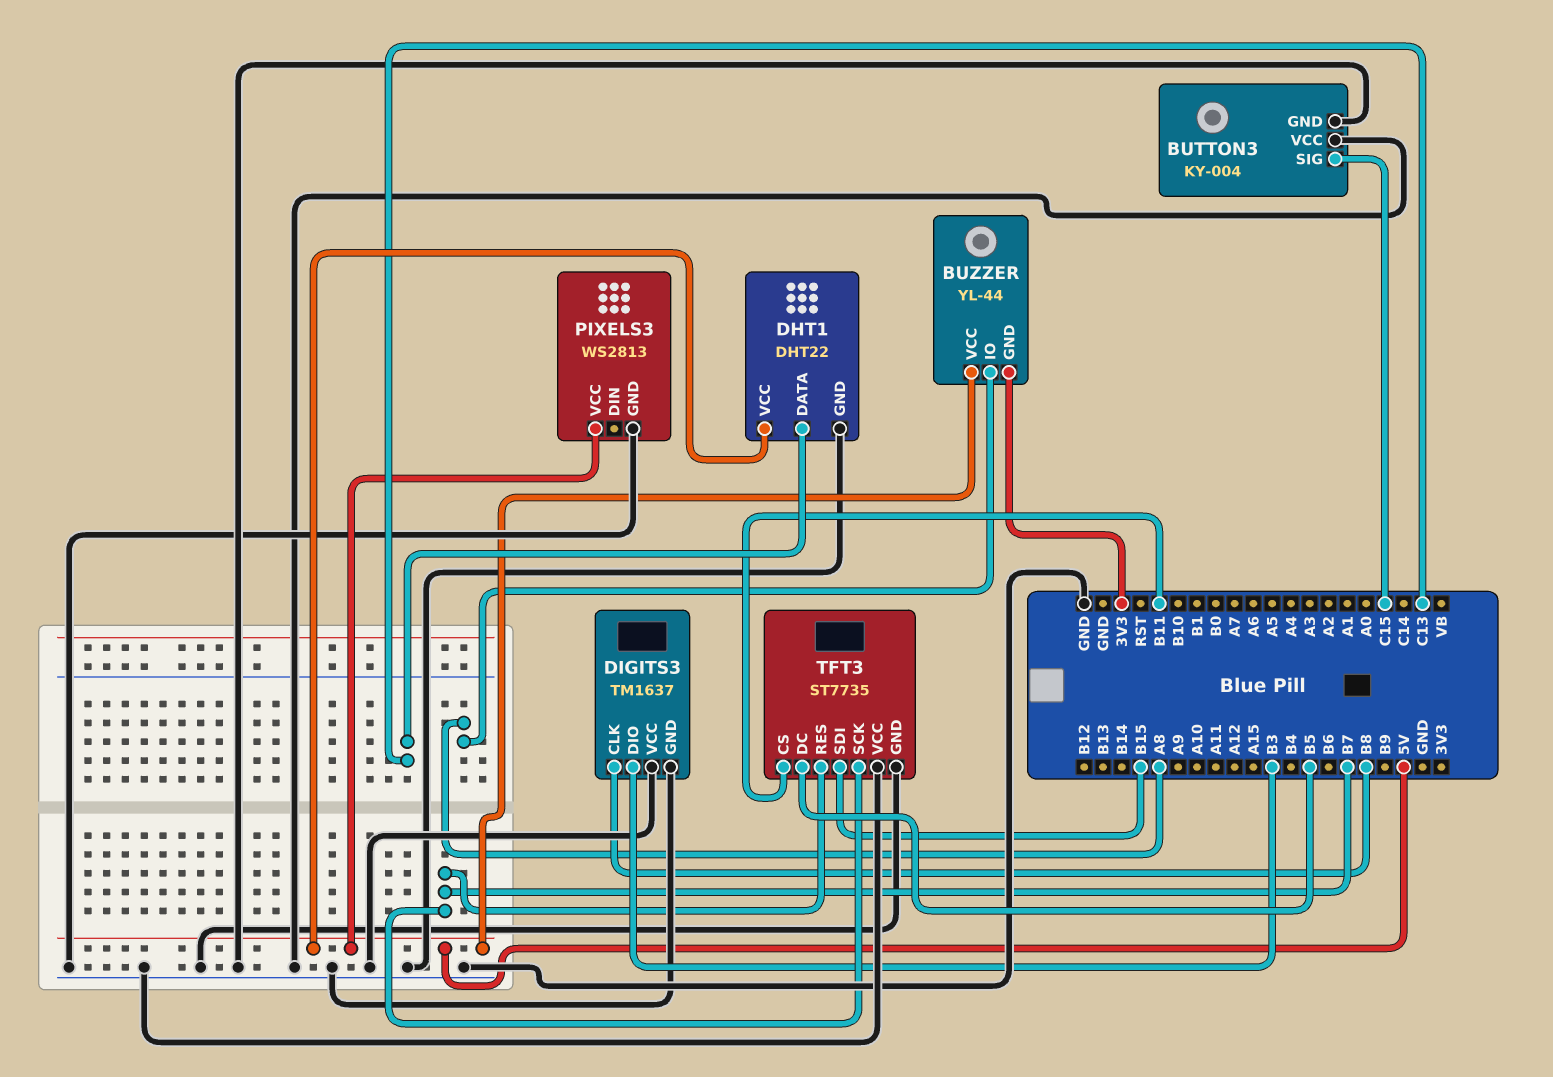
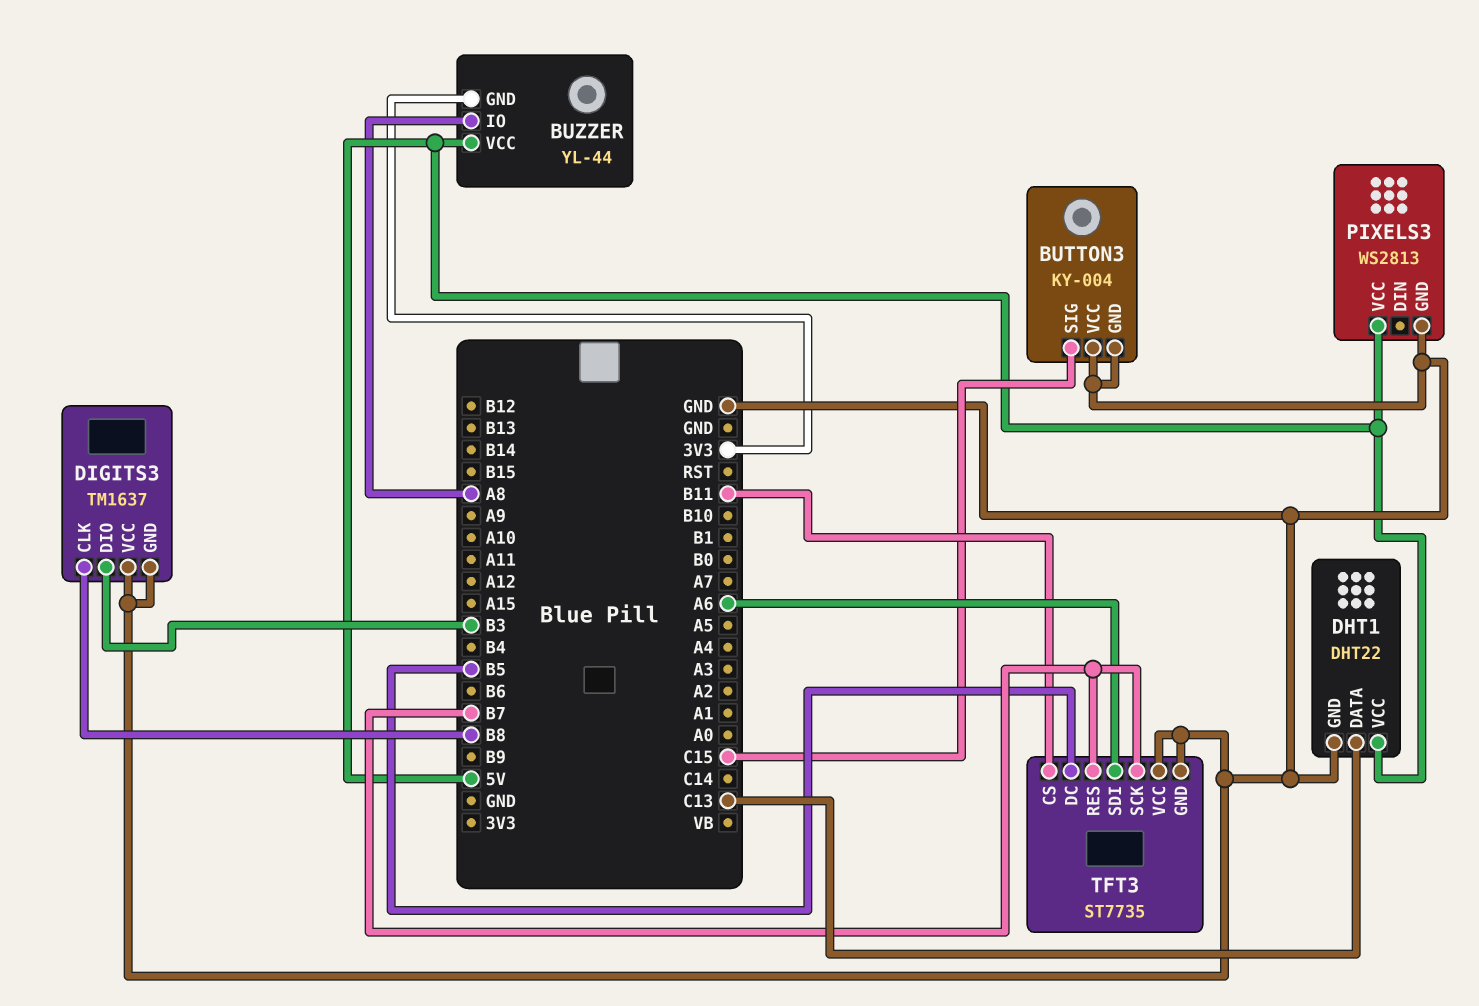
TFT3 pin SDI: B15 -> A6

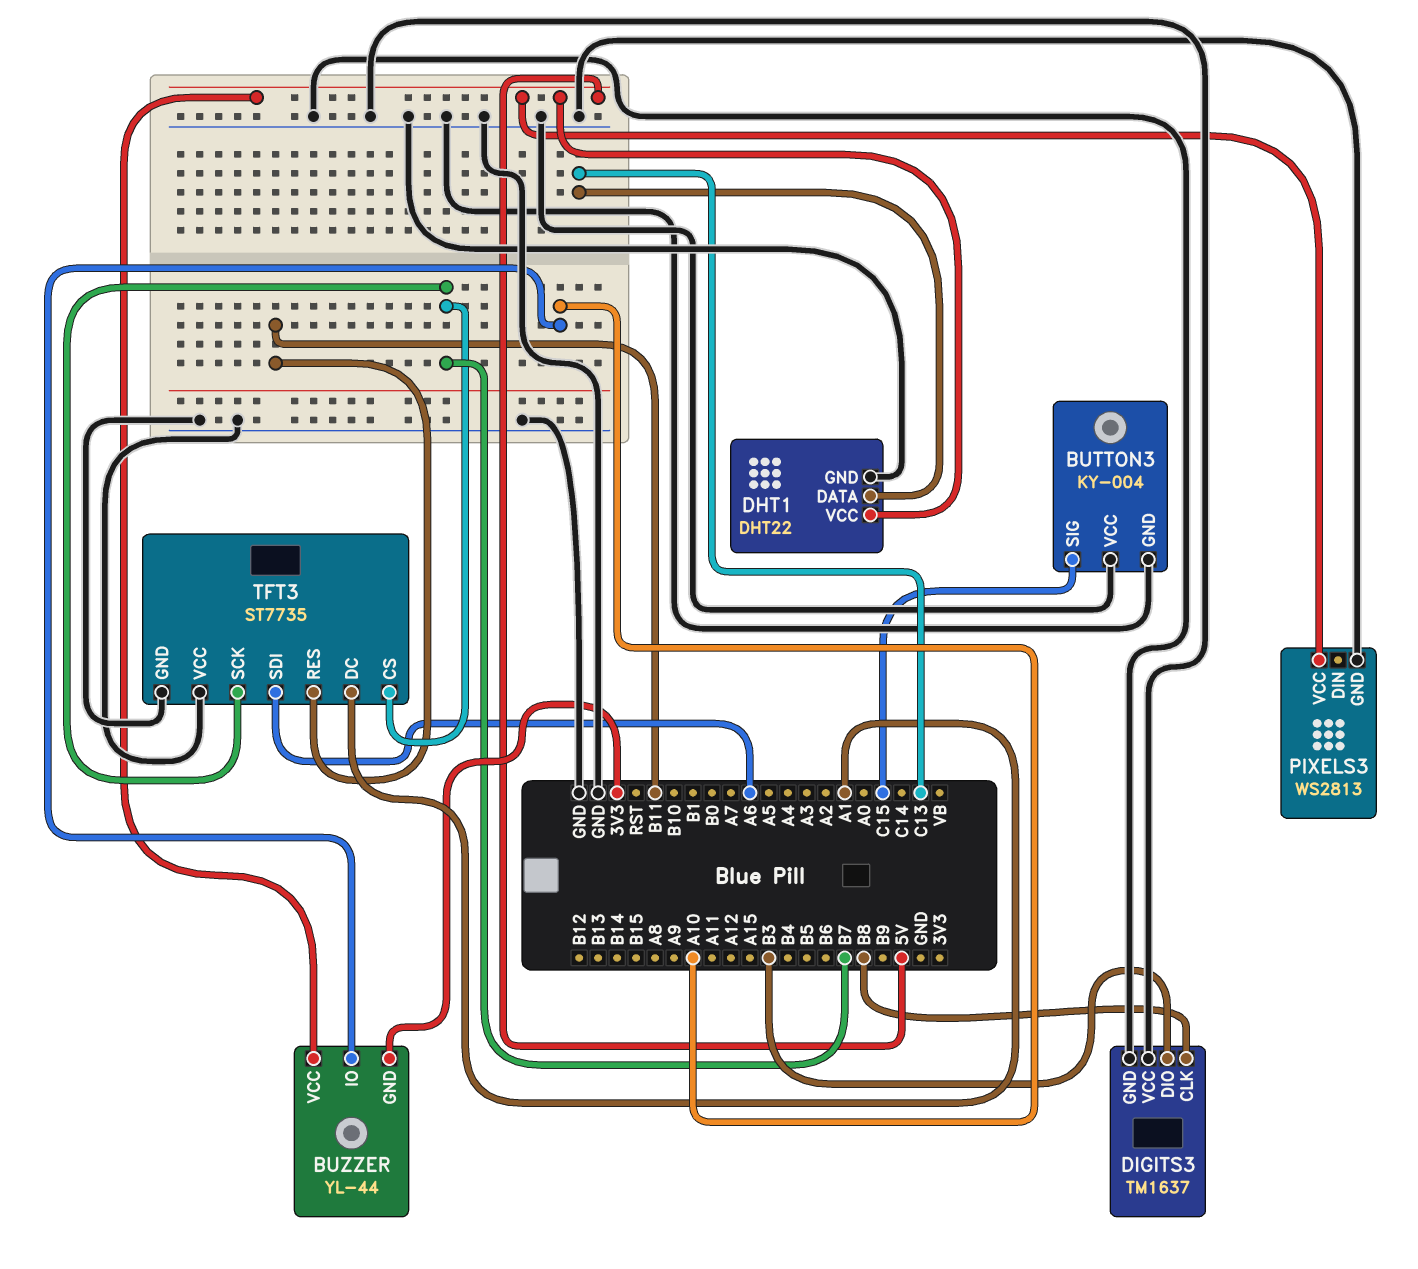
BUZZER pin IO: A8 -> A10
TFT3 pin CS: B11 -> B7
TFT3 pin DC: B5 -> A1
TFT3 pin RES: B7 -> B11

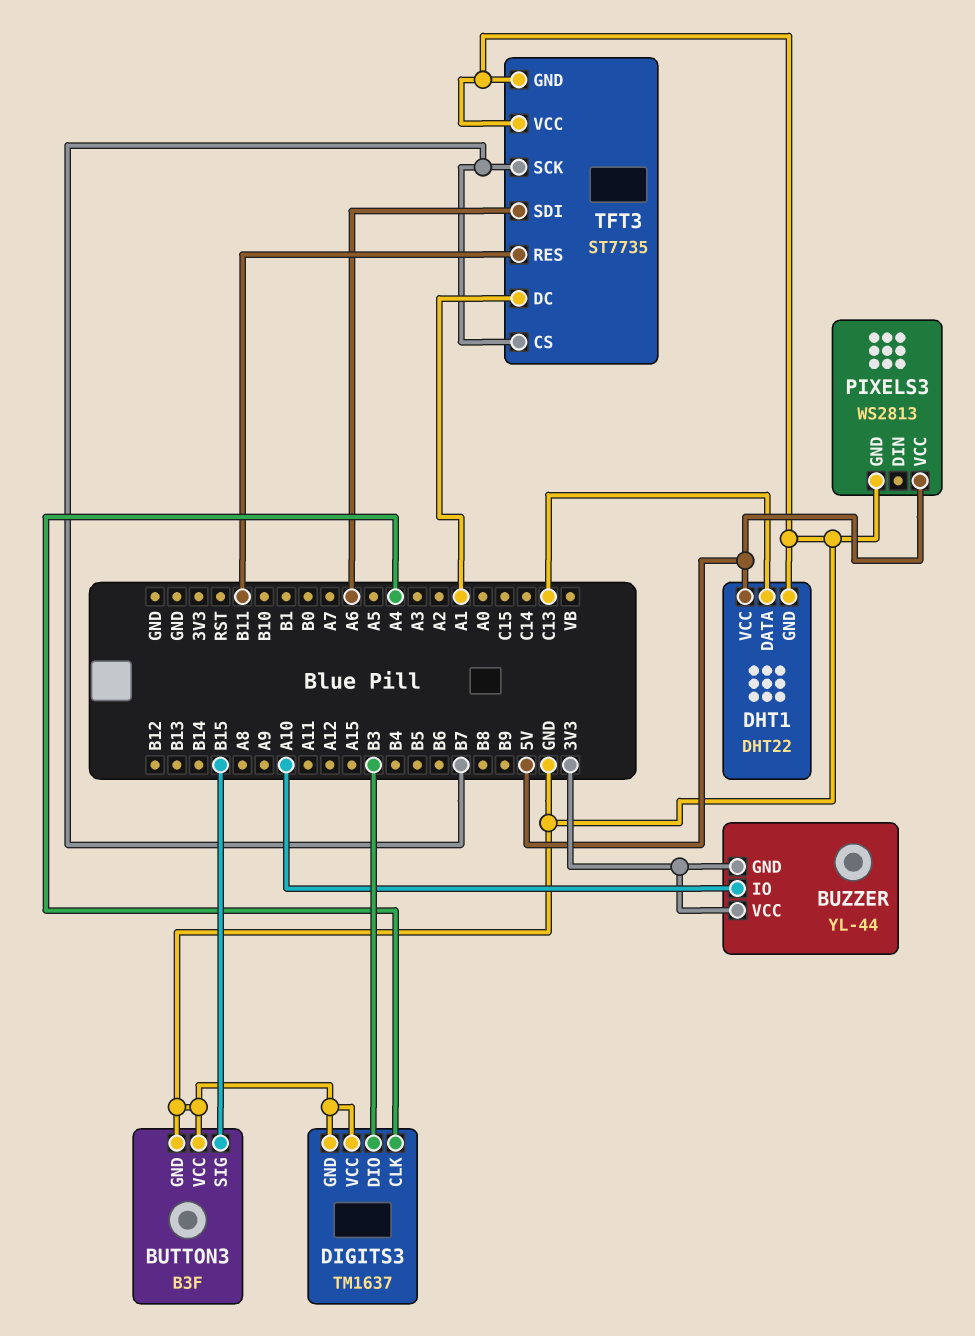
BUTTON3: KY-004 -> B3F
BUTTON3 pin SIG: C15 -> B15
BUZZER pin VCC: 5V -> 3V3
DIGITS3 pin CLK: B8 -> A4

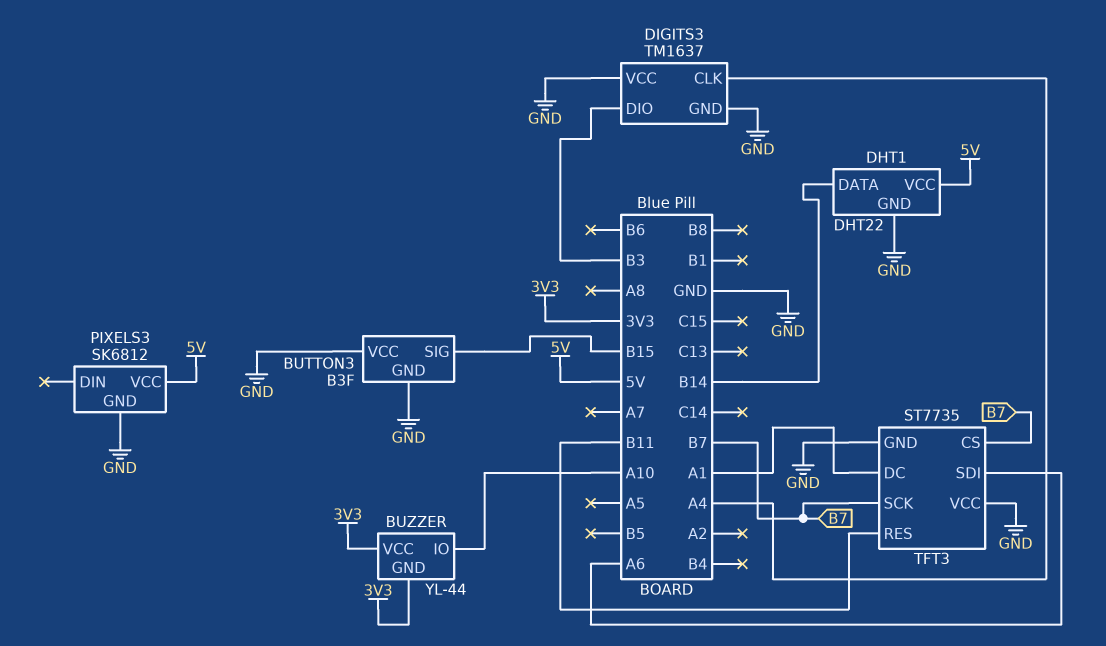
DHT1 pin DATA: C13 -> B14
PIXELS3: WS2813 -> SK6812

